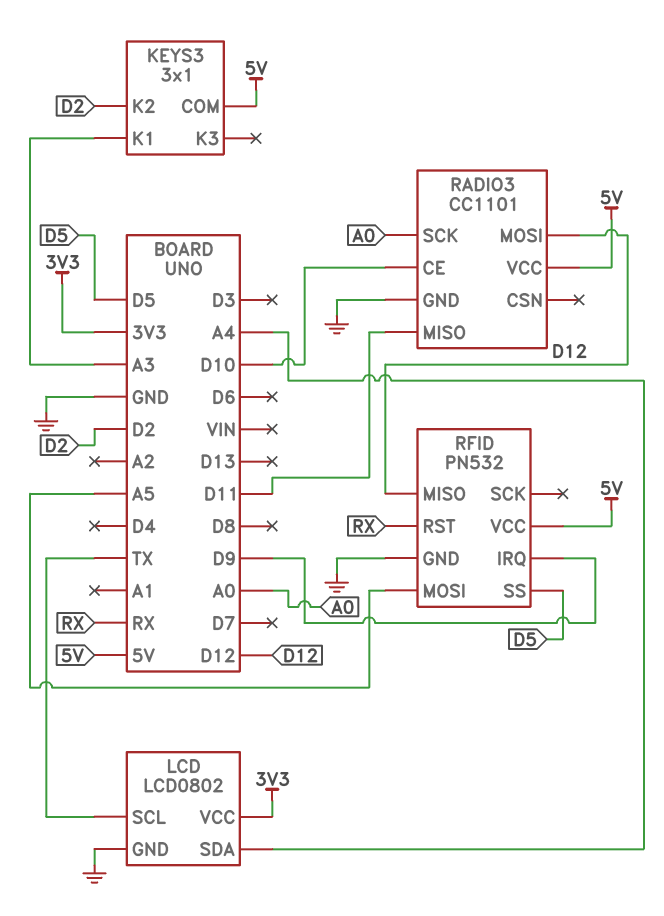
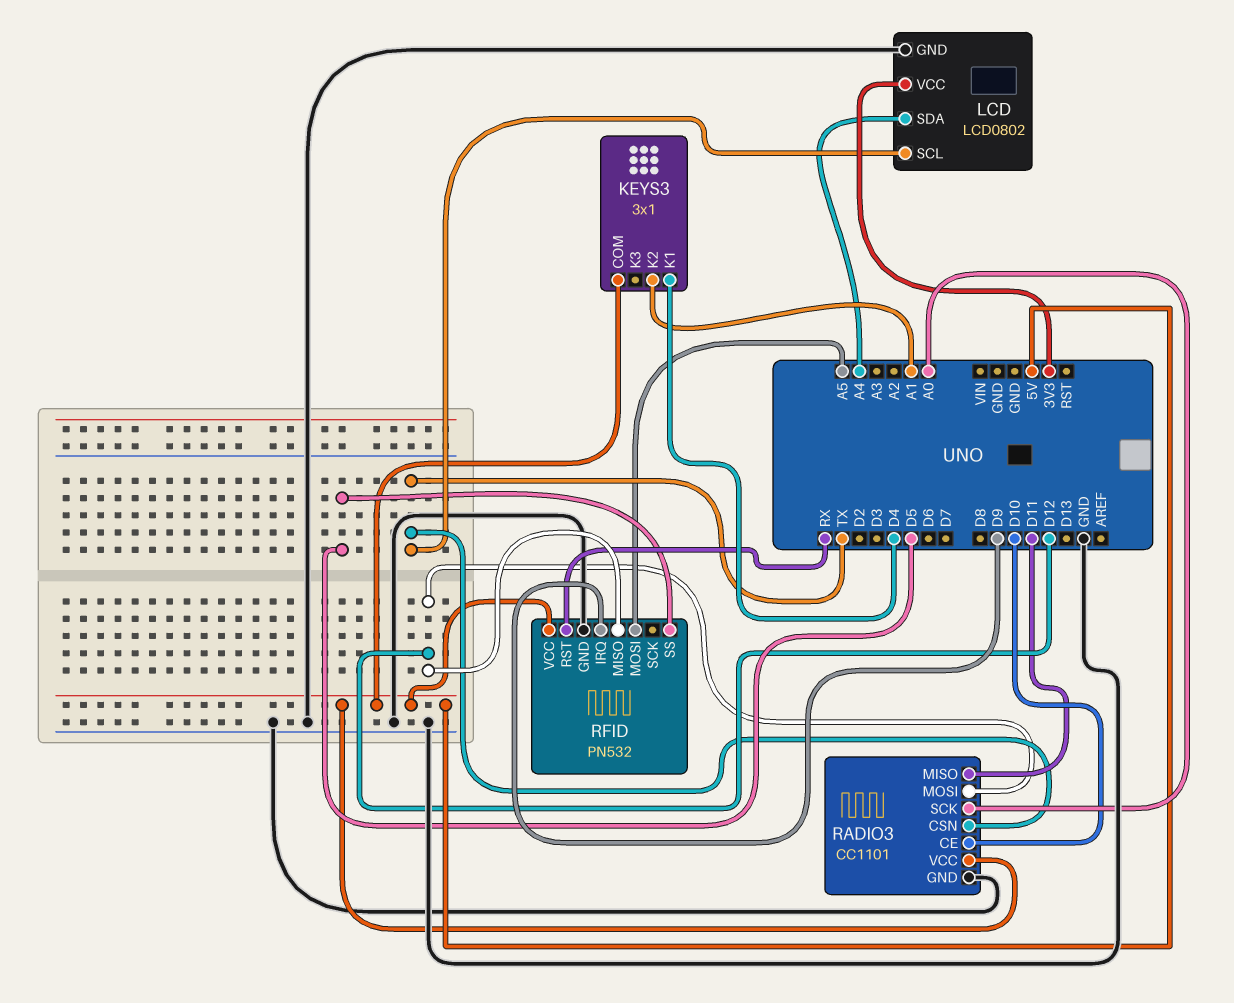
KEYS3 pin K1: A3 -> D4
KEYS3 pin K2: D2 -> A1
RADIO3 pin CSN: none -> TX

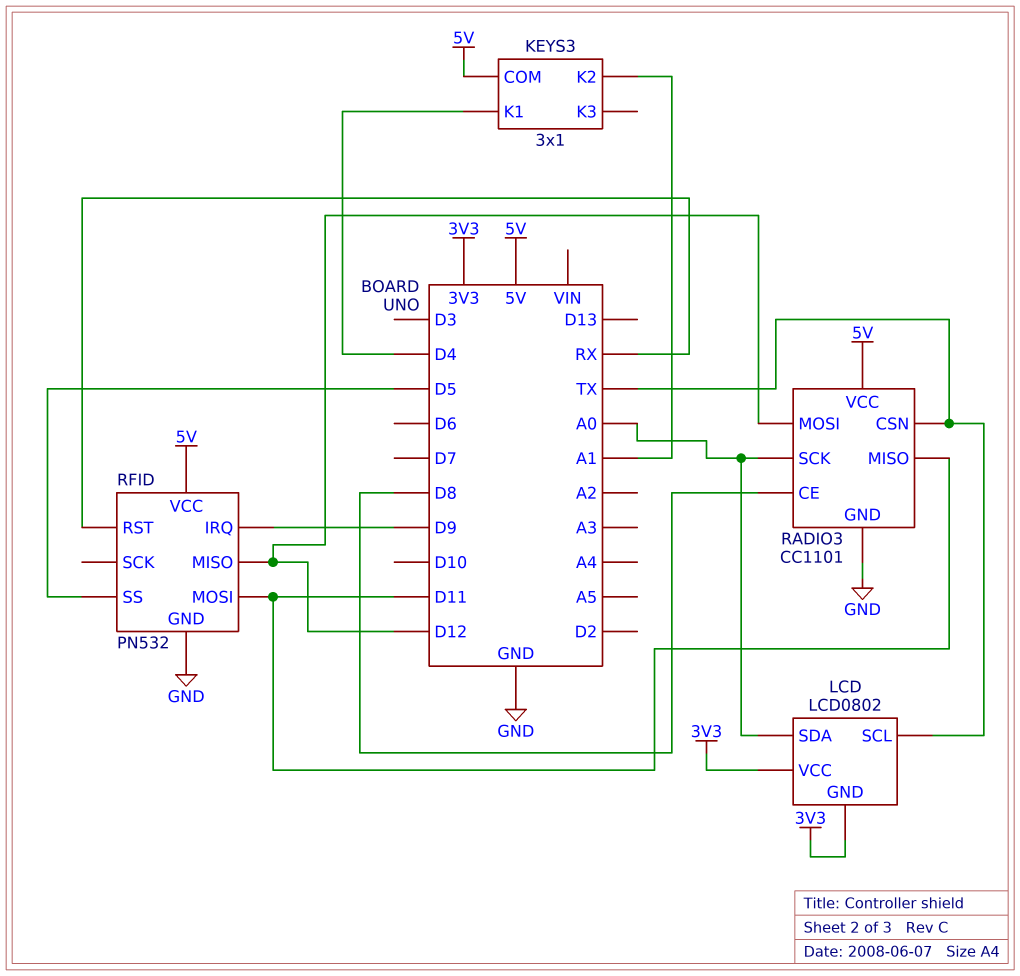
LCD pin GND: GND -> 3V3
LCD pin SDA: A4 -> A0
RADIO3 pin CE: D10 -> D8
RFID pin MOSI: A5 -> D11

